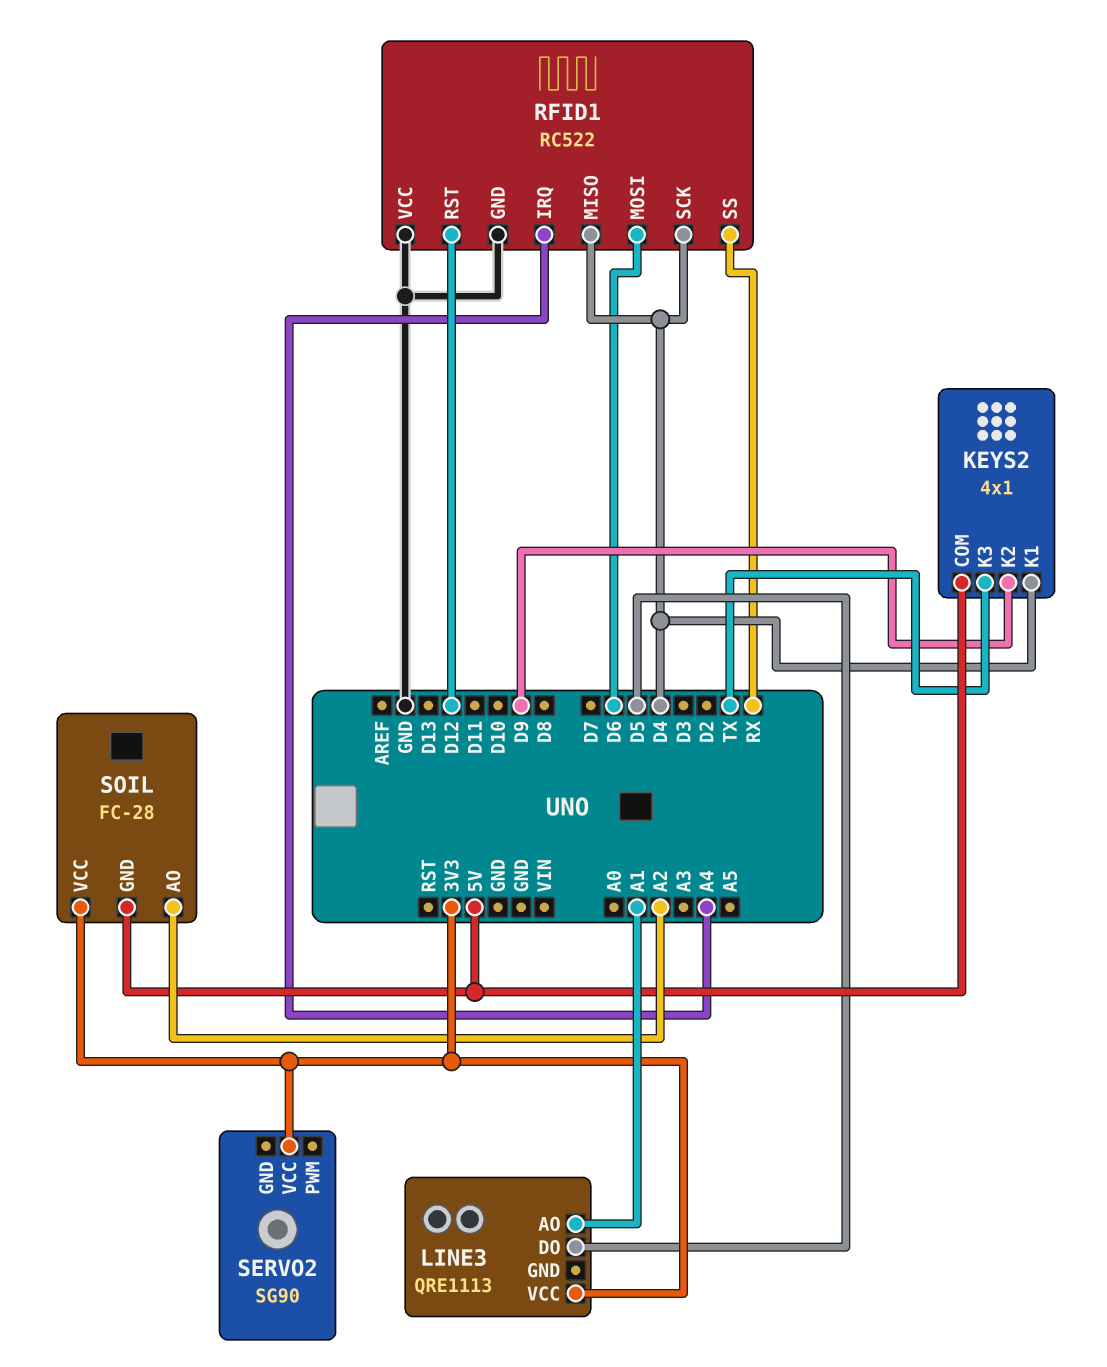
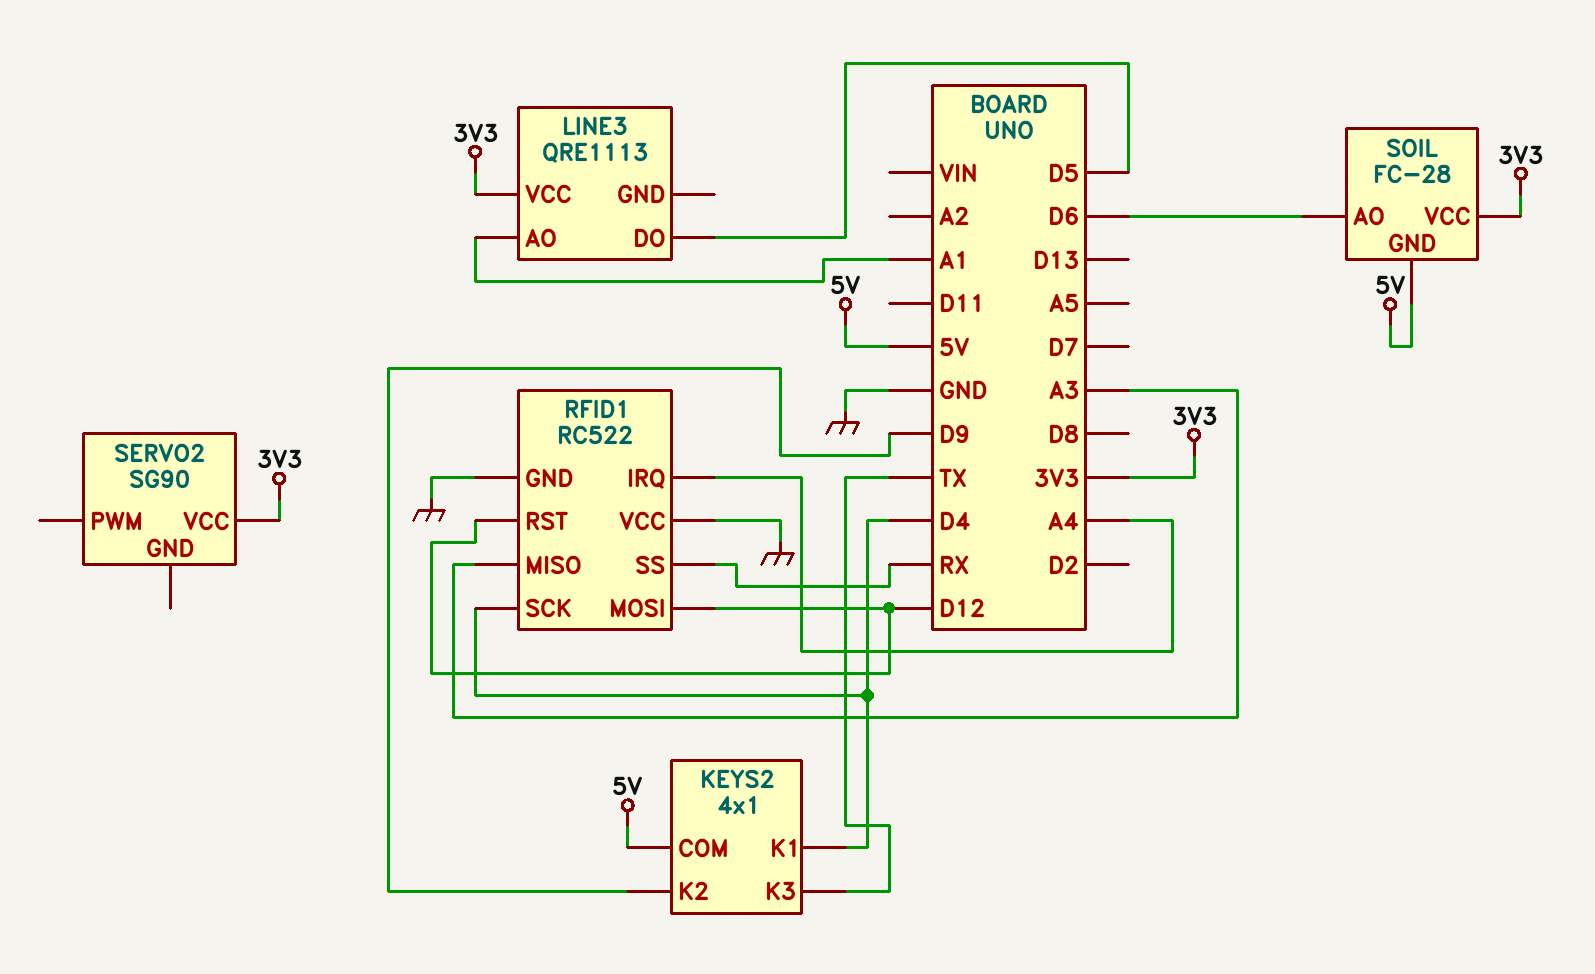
RFID1 pin MISO: D4 -> A3
RFID1 pin MOSI: D6 -> D12
SOIL pin AO: A2 -> D6

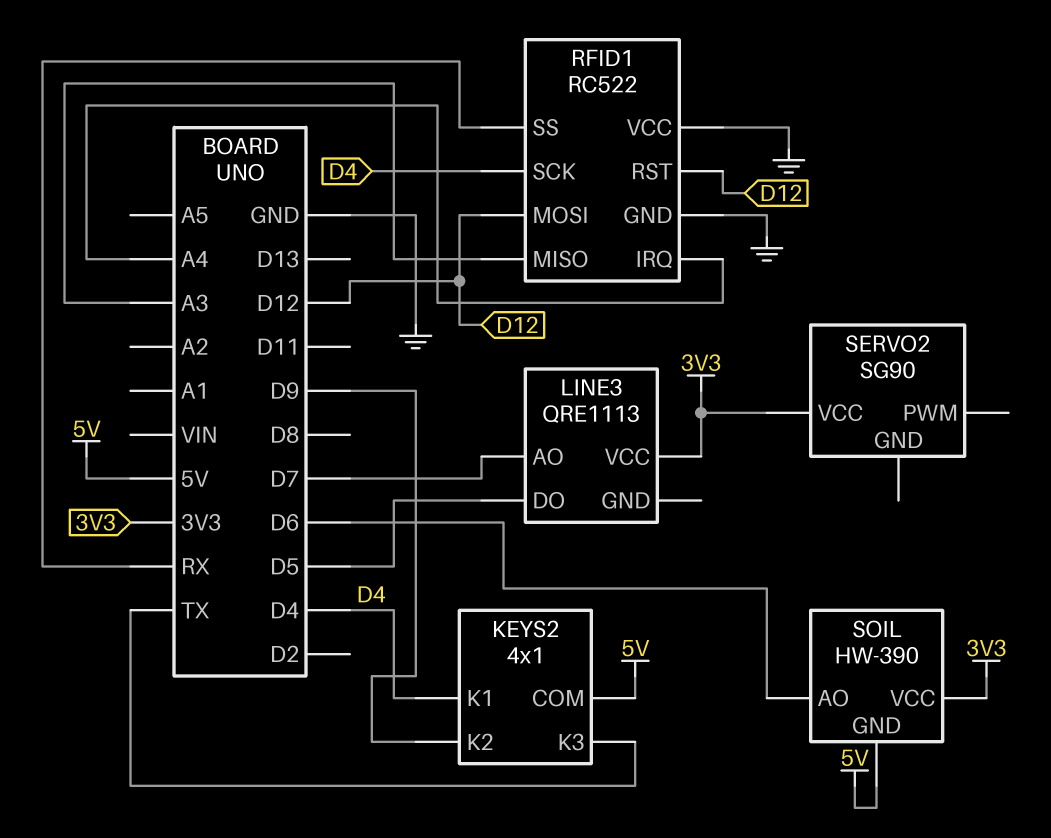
LINE3 pin AO: A1 -> D7
SOIL: FC-28 -> HW-390

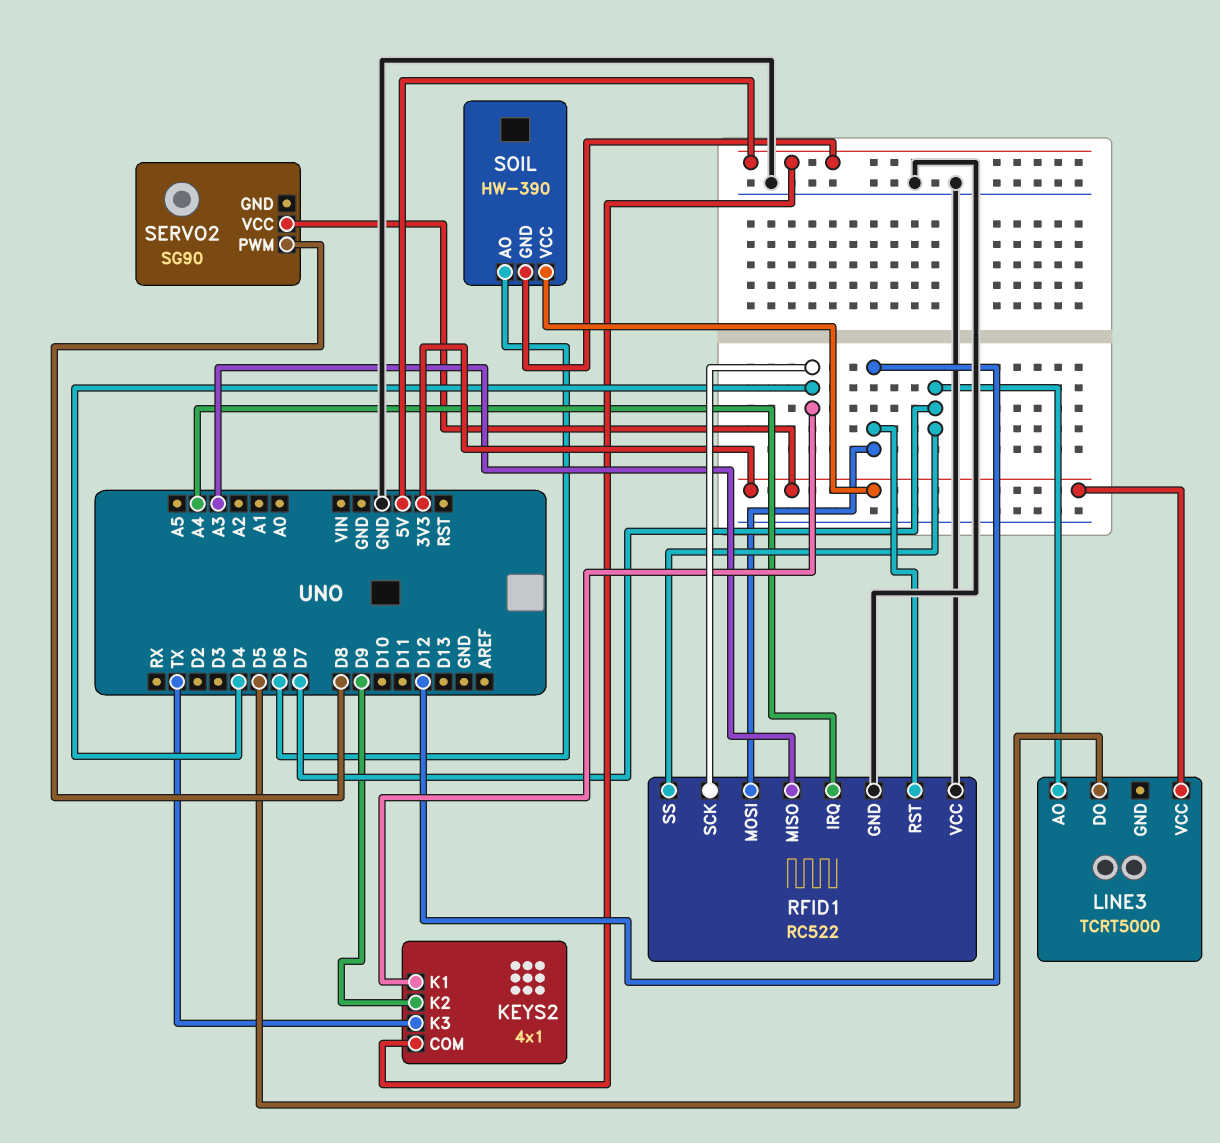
LINE3: QRE1113 -> TCRT5000
RFID1 pin SS: RX -> D7
SERVO2 pin PWM: none -> D8

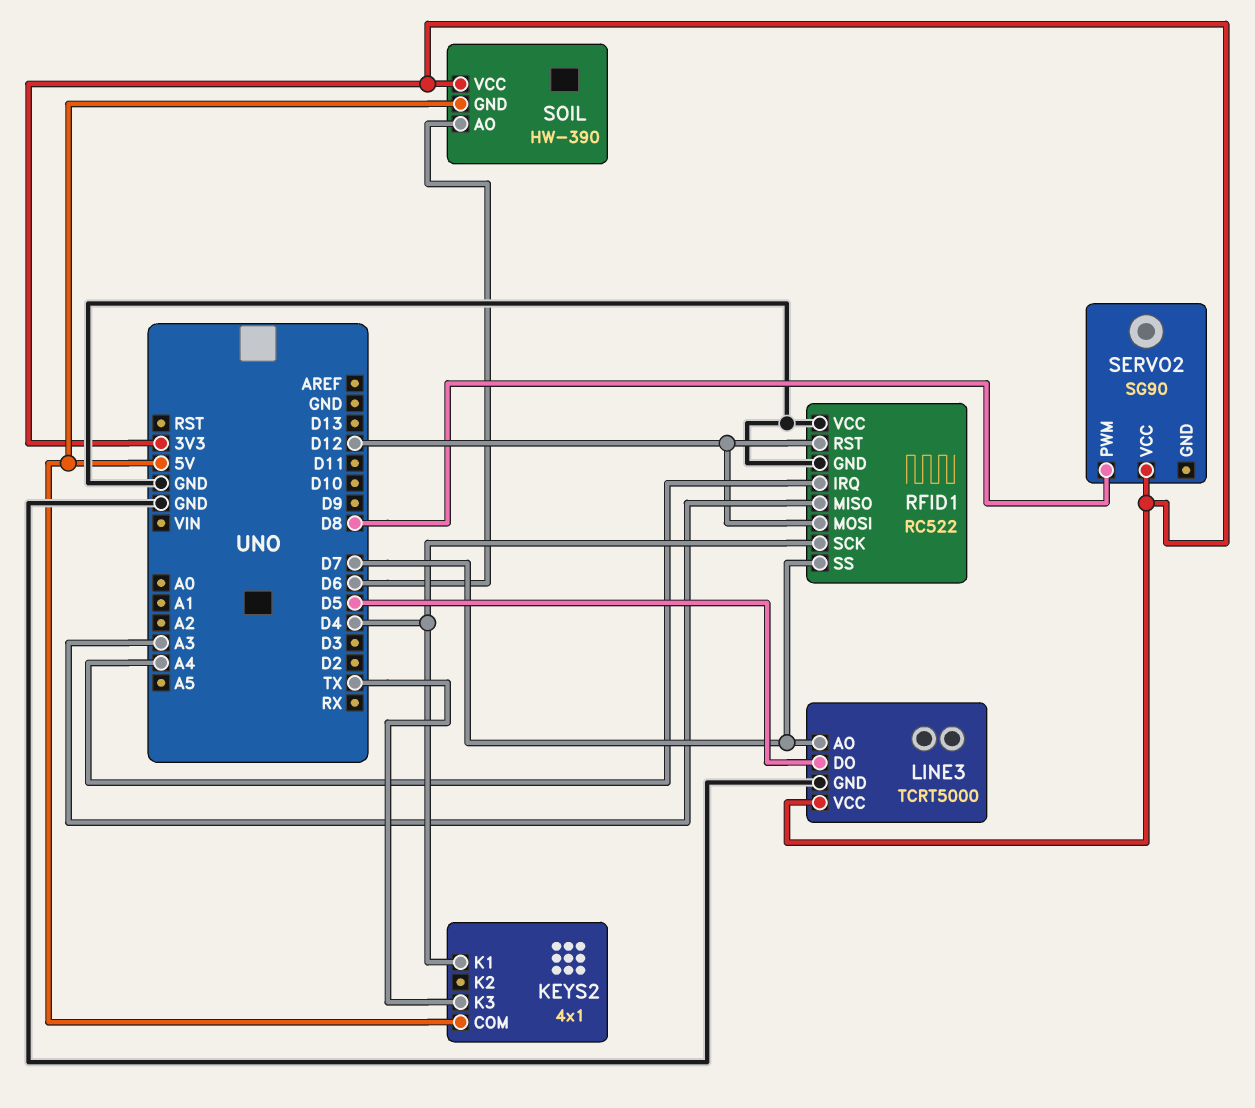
KEYS2 pin K2: D9 -> none
LINE3 pin GND: none -> GND

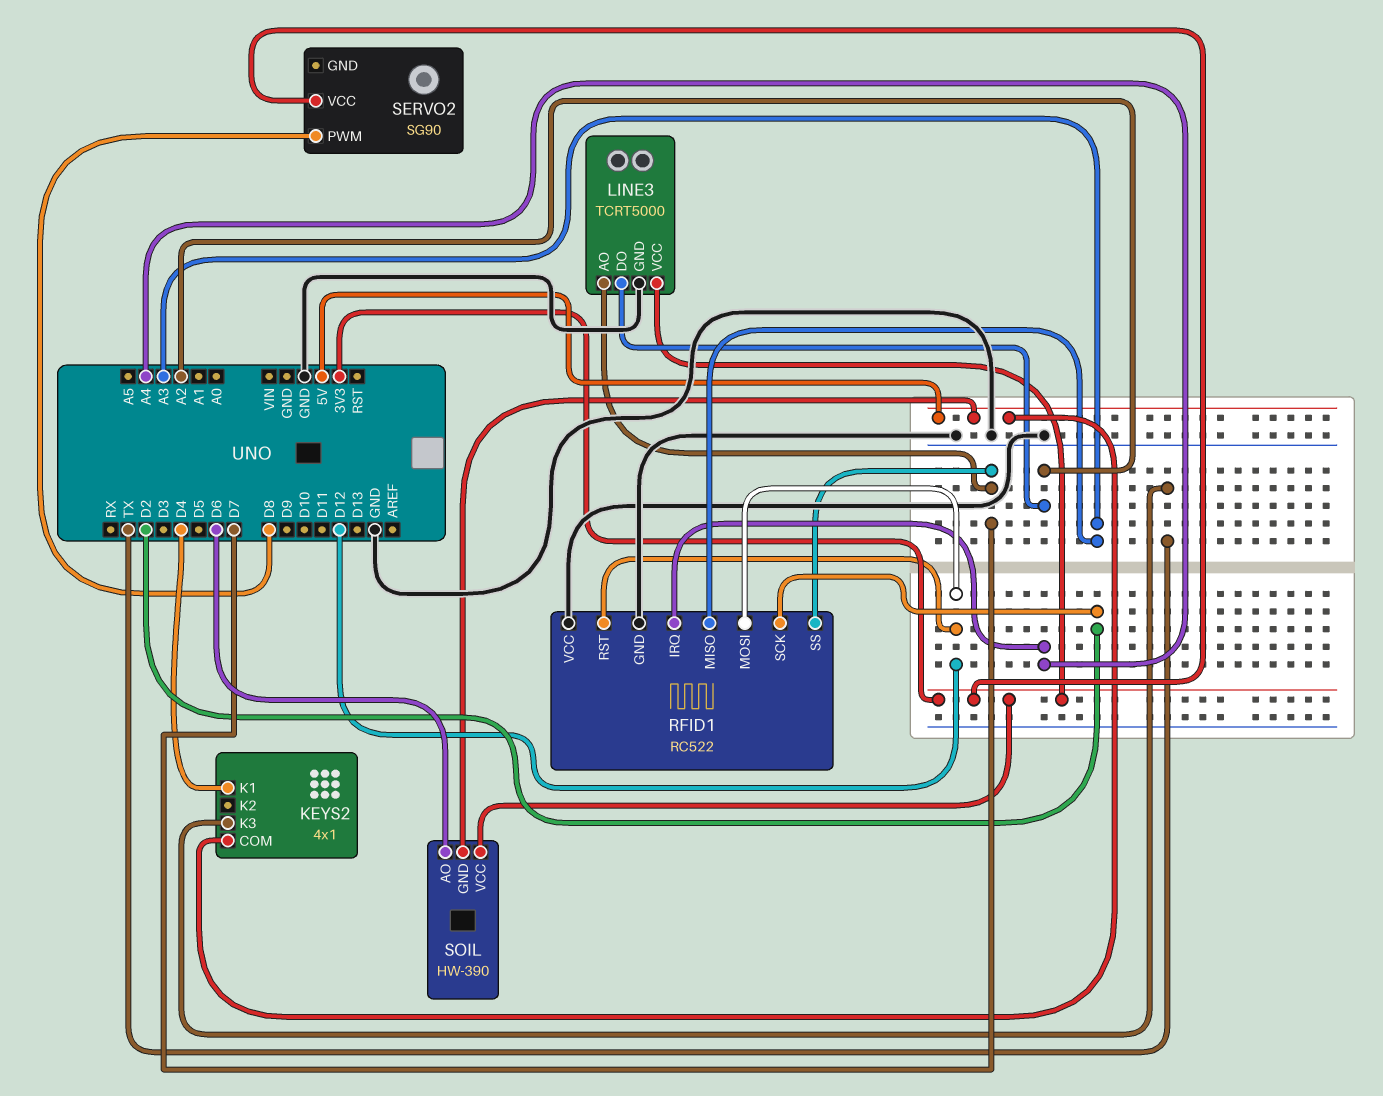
LINE3 pin DO: D5 -> A2
RFID1 pin SCK: D4 -> D2

